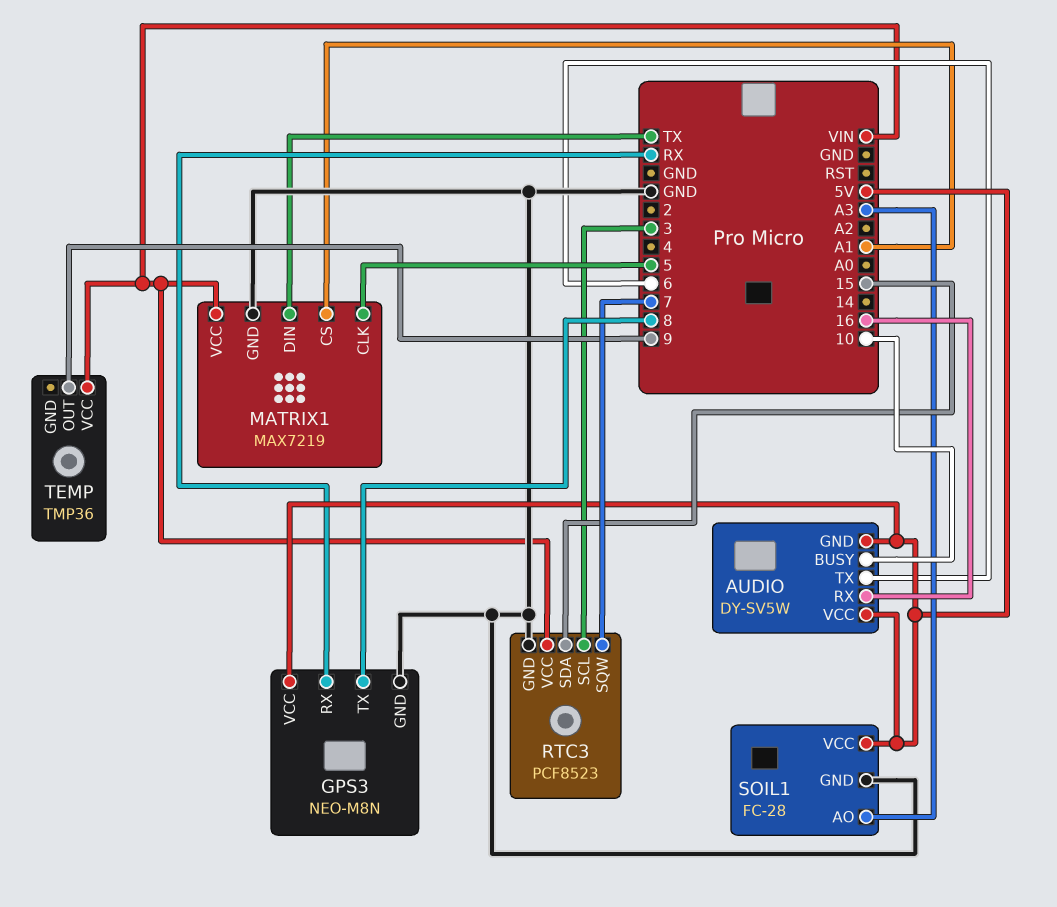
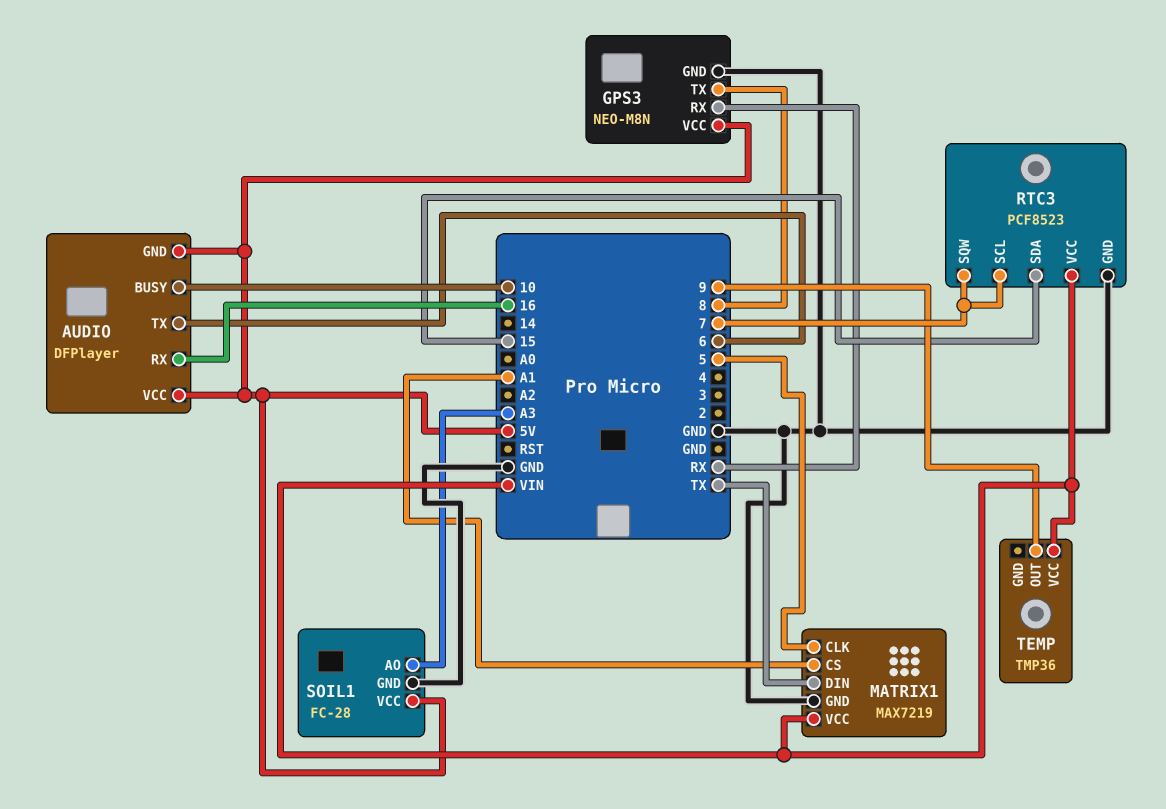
AUDIO: DY-SV5W -> DFPlayer
RTC3 pin SCL: 3 -> 7

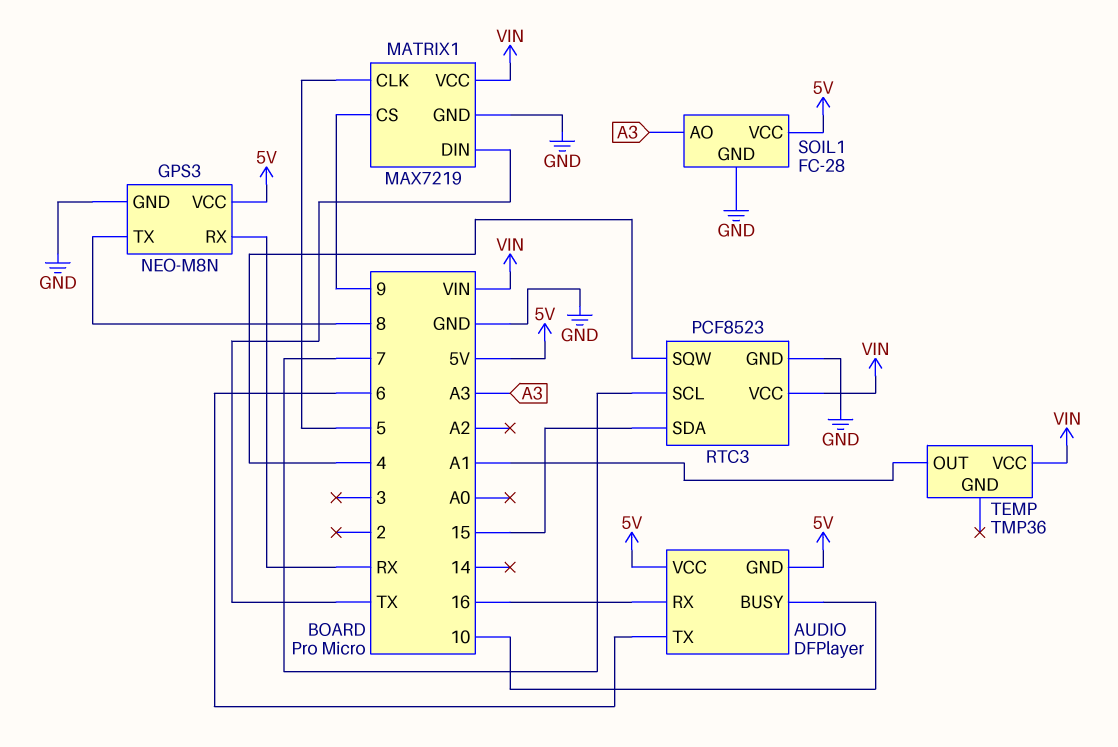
MATRIX1 pin CS: A1 -> 9
RTC3 pin SQW: 7 -> 4
TEMP pin OUT: 9 -> A1

